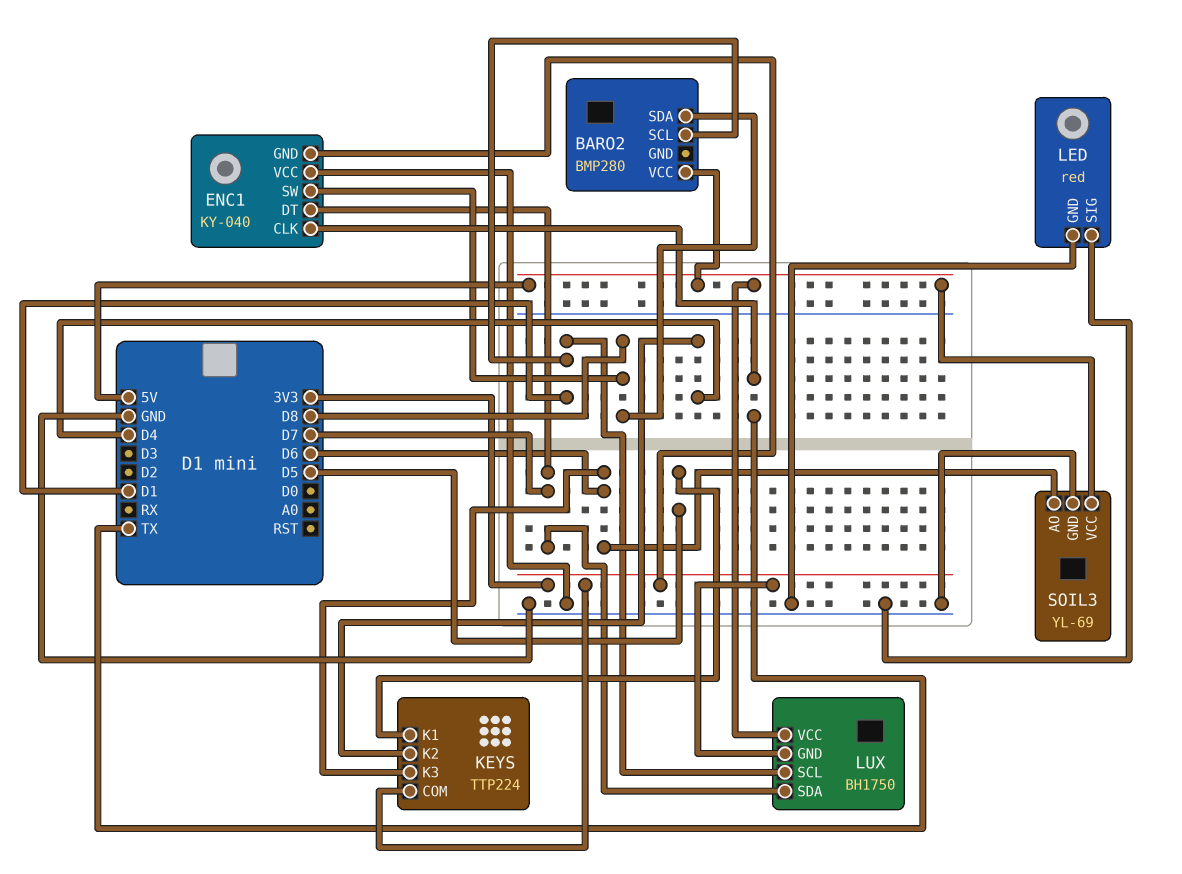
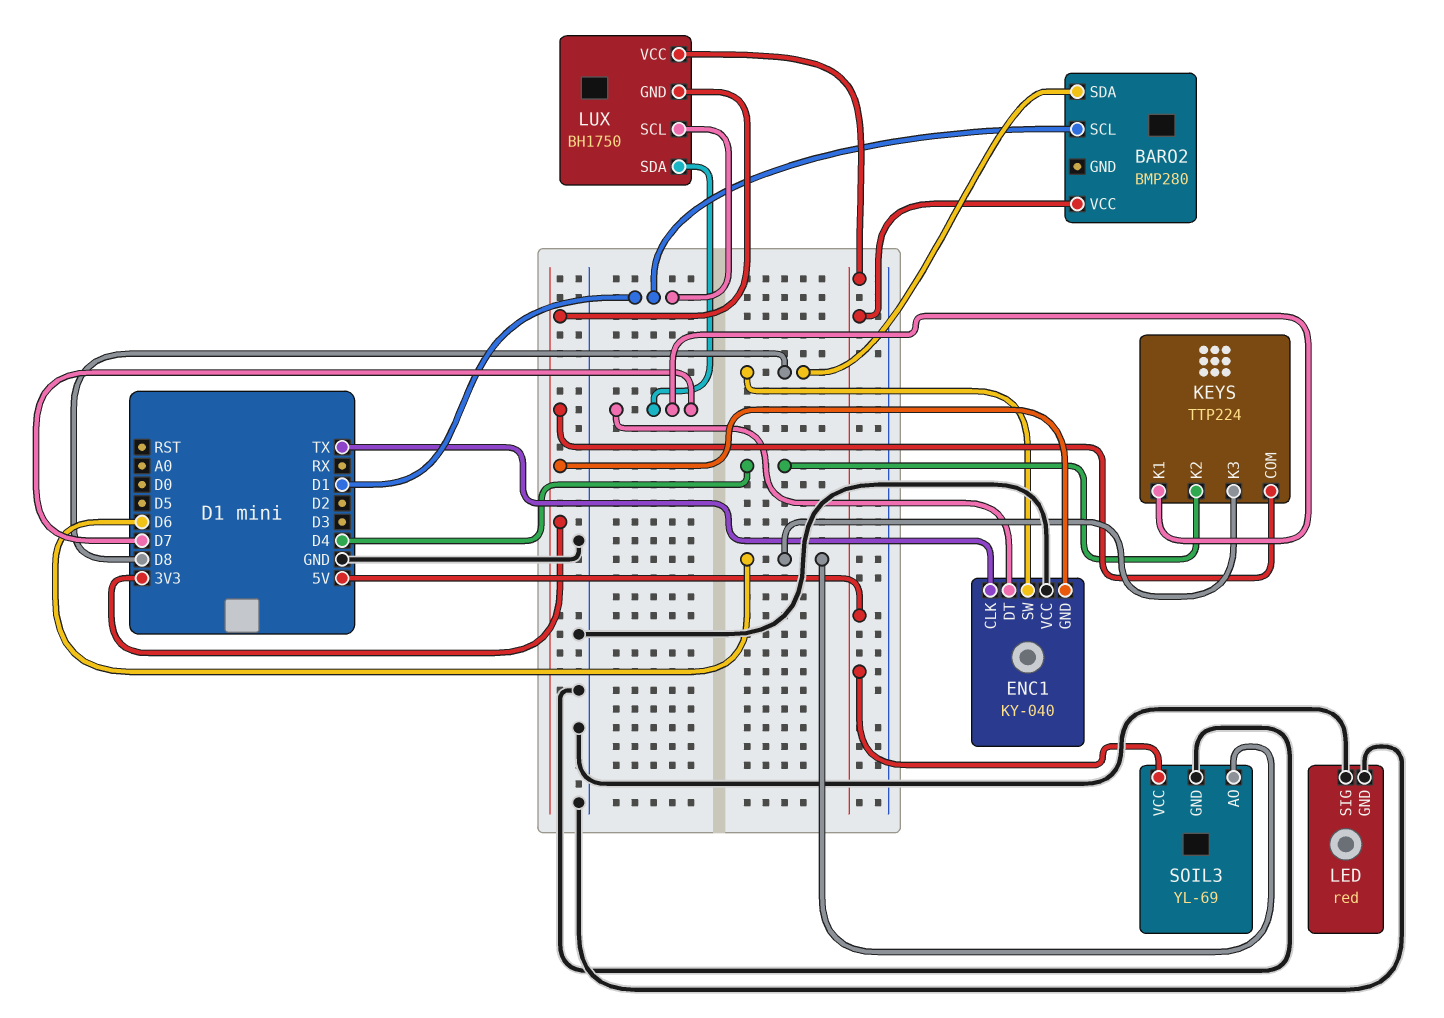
KEYS pin K1: D5 -> D7

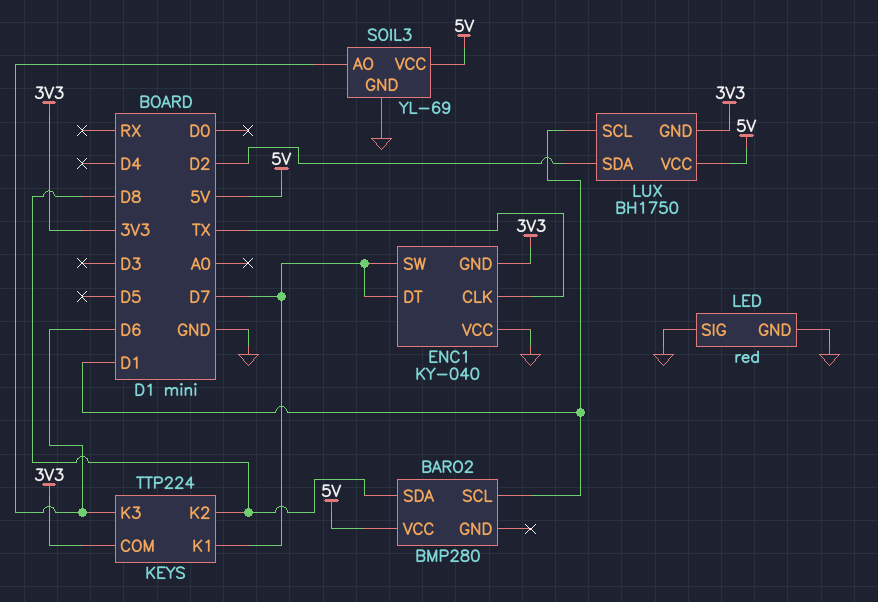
ENC1 pin SW: D8 -> D7
KEYS pin K2: D4 -> D8
LUX pin SDA: D7 -> D2

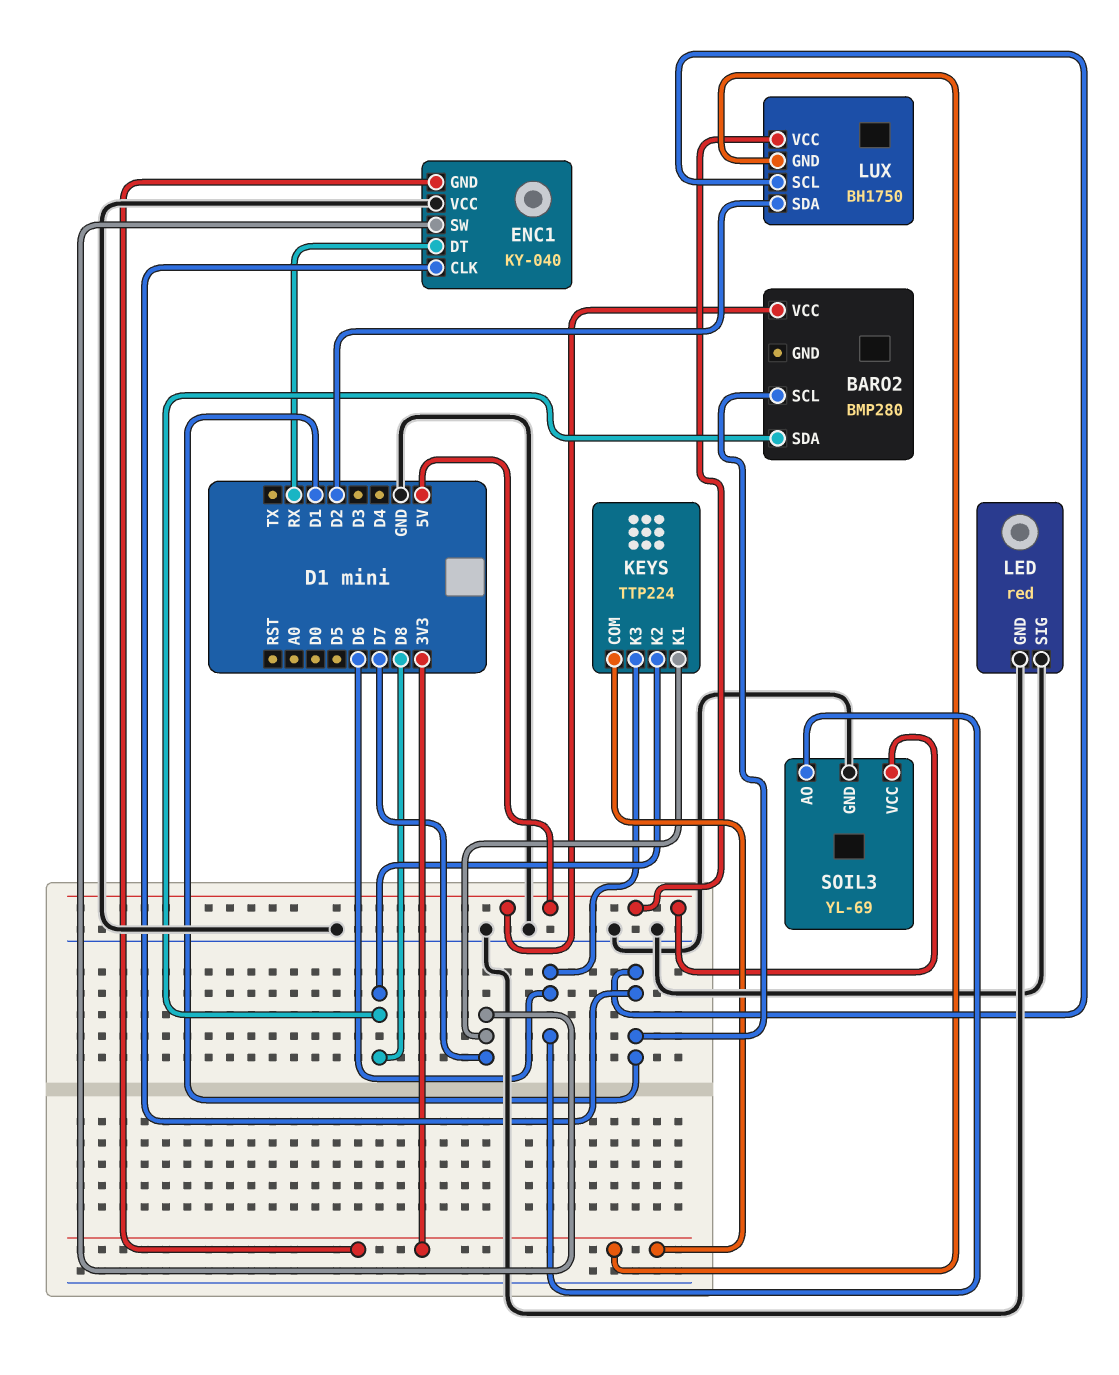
ENC1 pin CLK: TX -> D1
ENC1 pin DT: D7 -> RX

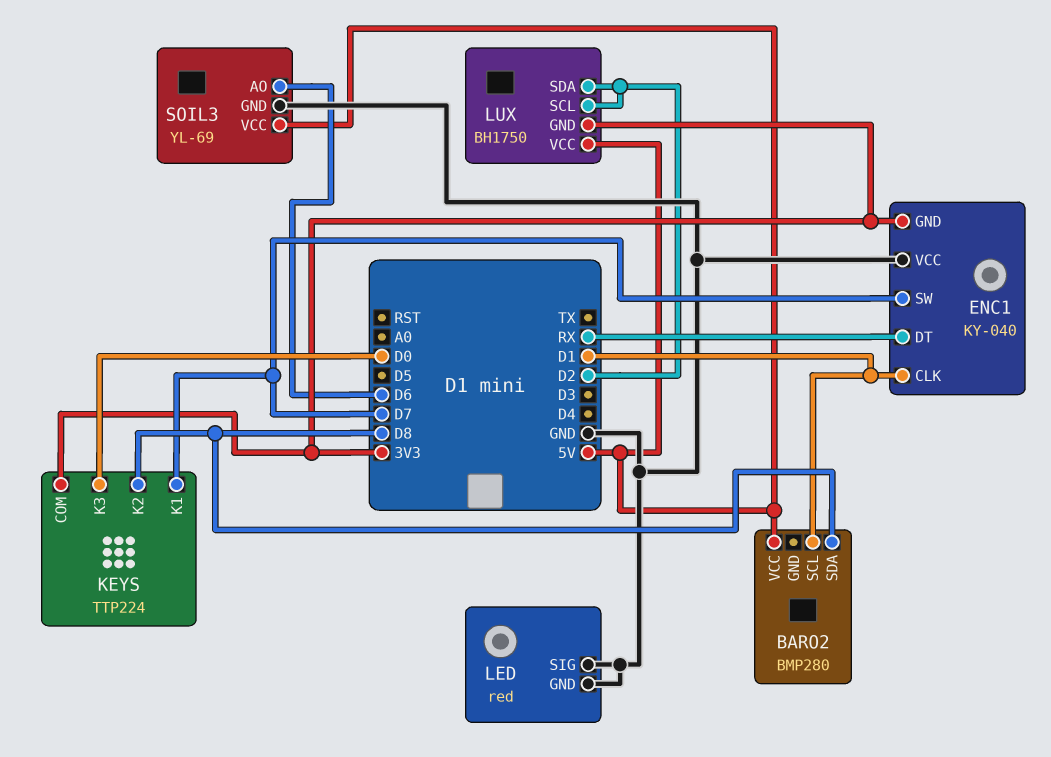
KEYS pin K3: D6 -> D0
LUX pin SCL: D1 -> D2

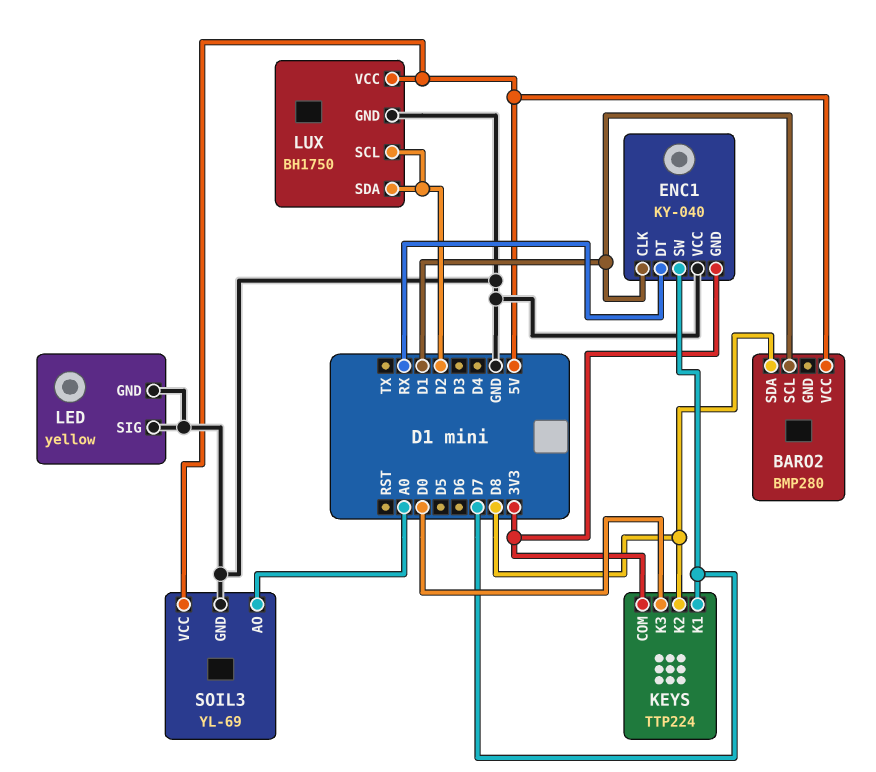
LED: red -> yellow
LUX pin GND: 3V3 -> GND
SOIL3 pin AO: D6 -> A0

